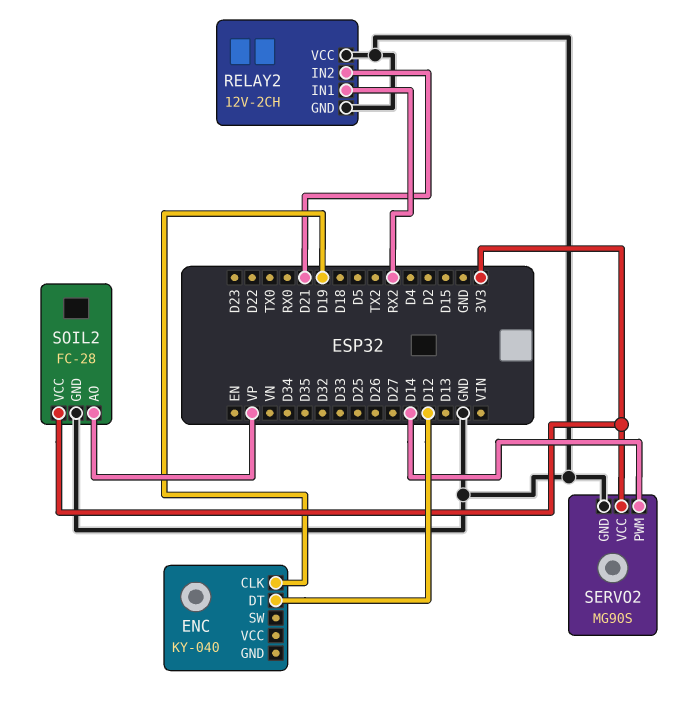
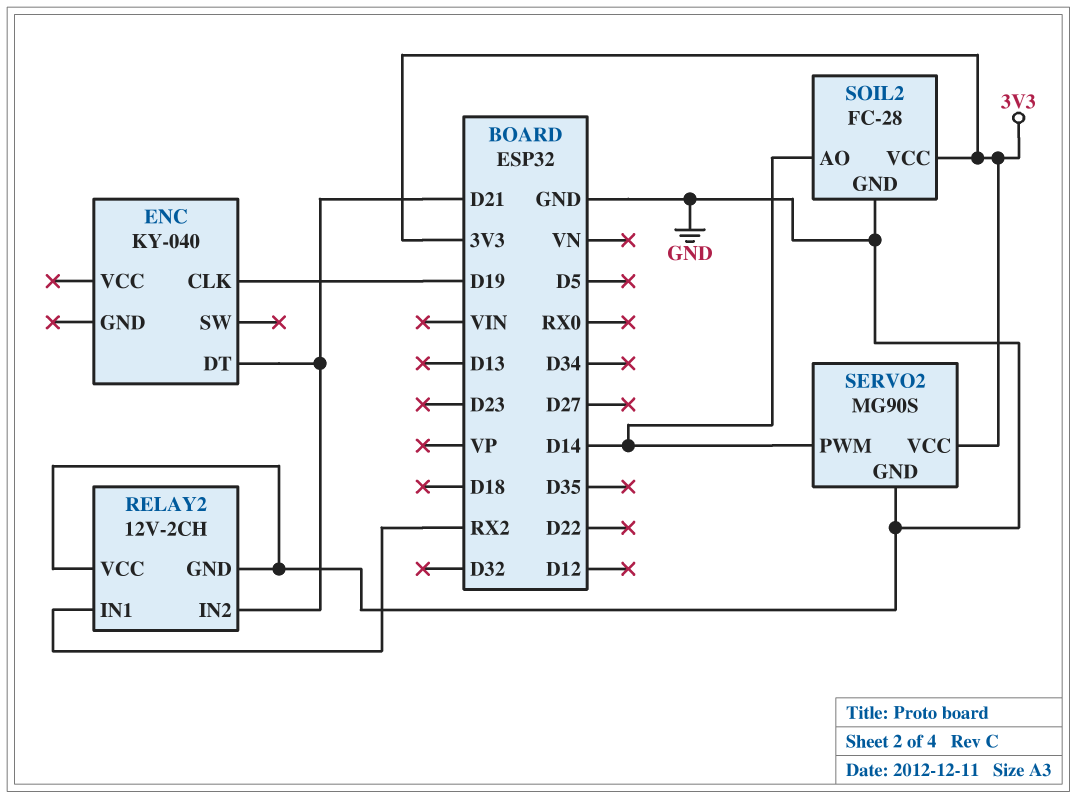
ENC pin DT: D12 -> D21
SOIL2 pin AO: VP -> D14

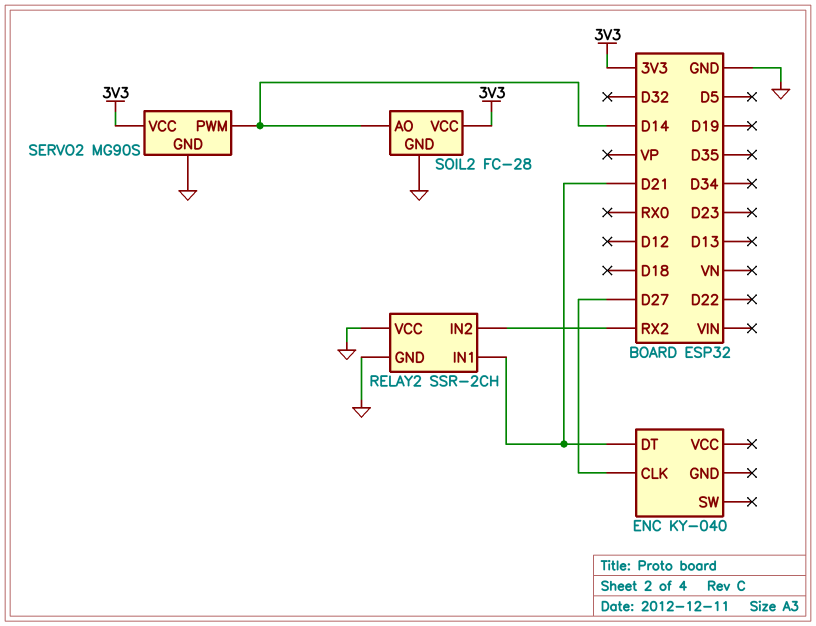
ENC pin CLK: D19 -> D27
RELAY2: 12V-2CH -> SSR-2CH
RELAY2 pin IN1: RX2 -> D21
RELAY2 pin IN2: D21 -> RX2

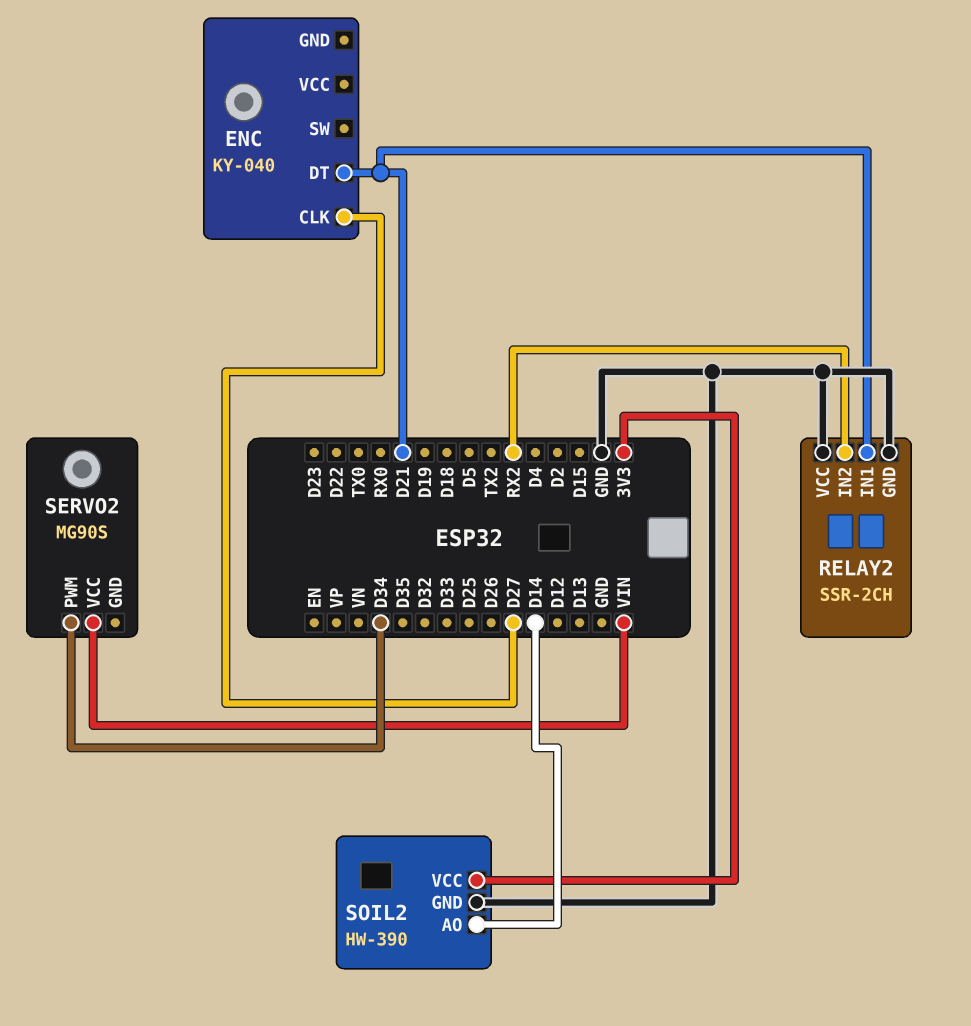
SERVO2 pin GND: GND -> none
SERVO2 pin PWM: D14 -> D34
SERVO2 pin VCC: 3V3 -> VIN
SOIL2: FC-28 -> HW-390

